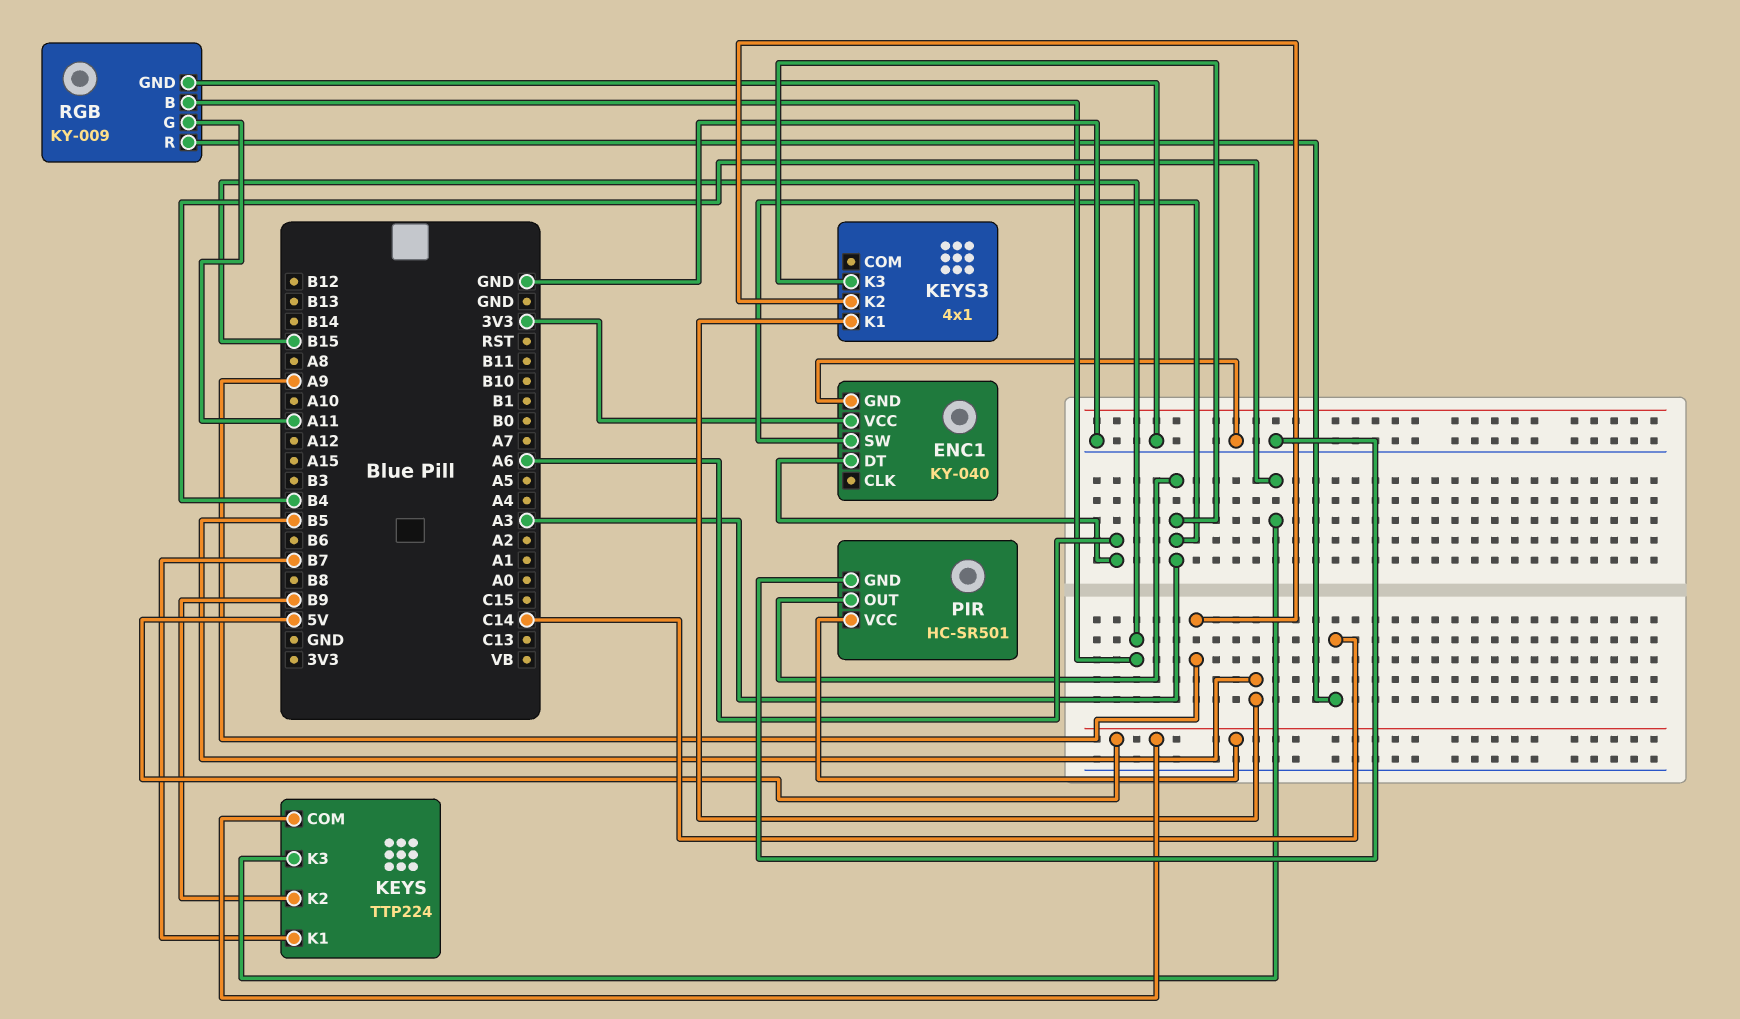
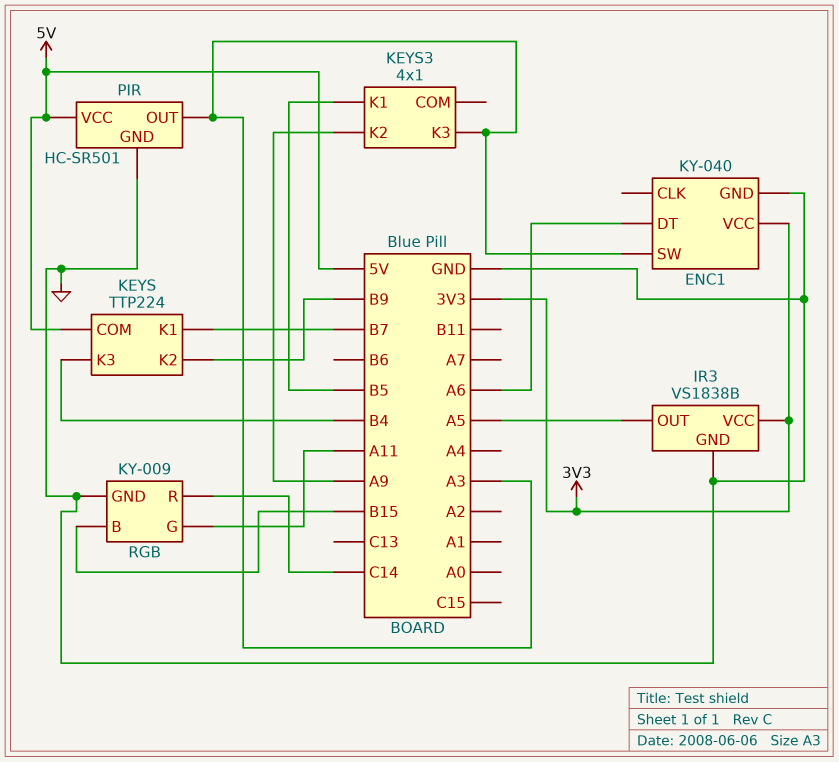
IR3: none -> VS1838B
IR3 pin GND: none -> GND
IR3 pin OUT: none -> A5
IR3 pin VCC: none -> 3V3

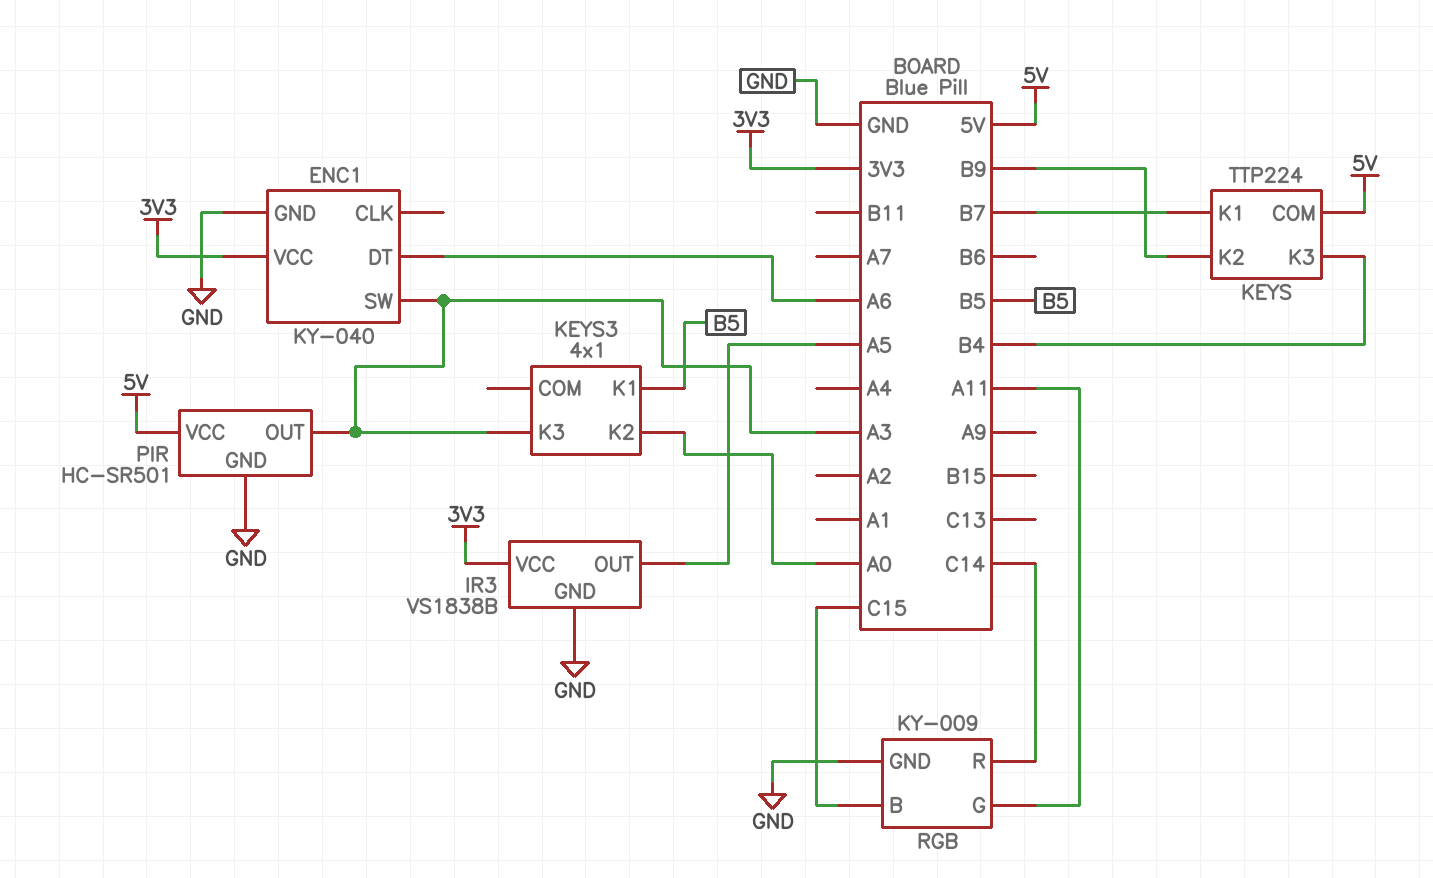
KEYS3 pin K2: A9 -> A0
RGB pin B: B15 -> C15

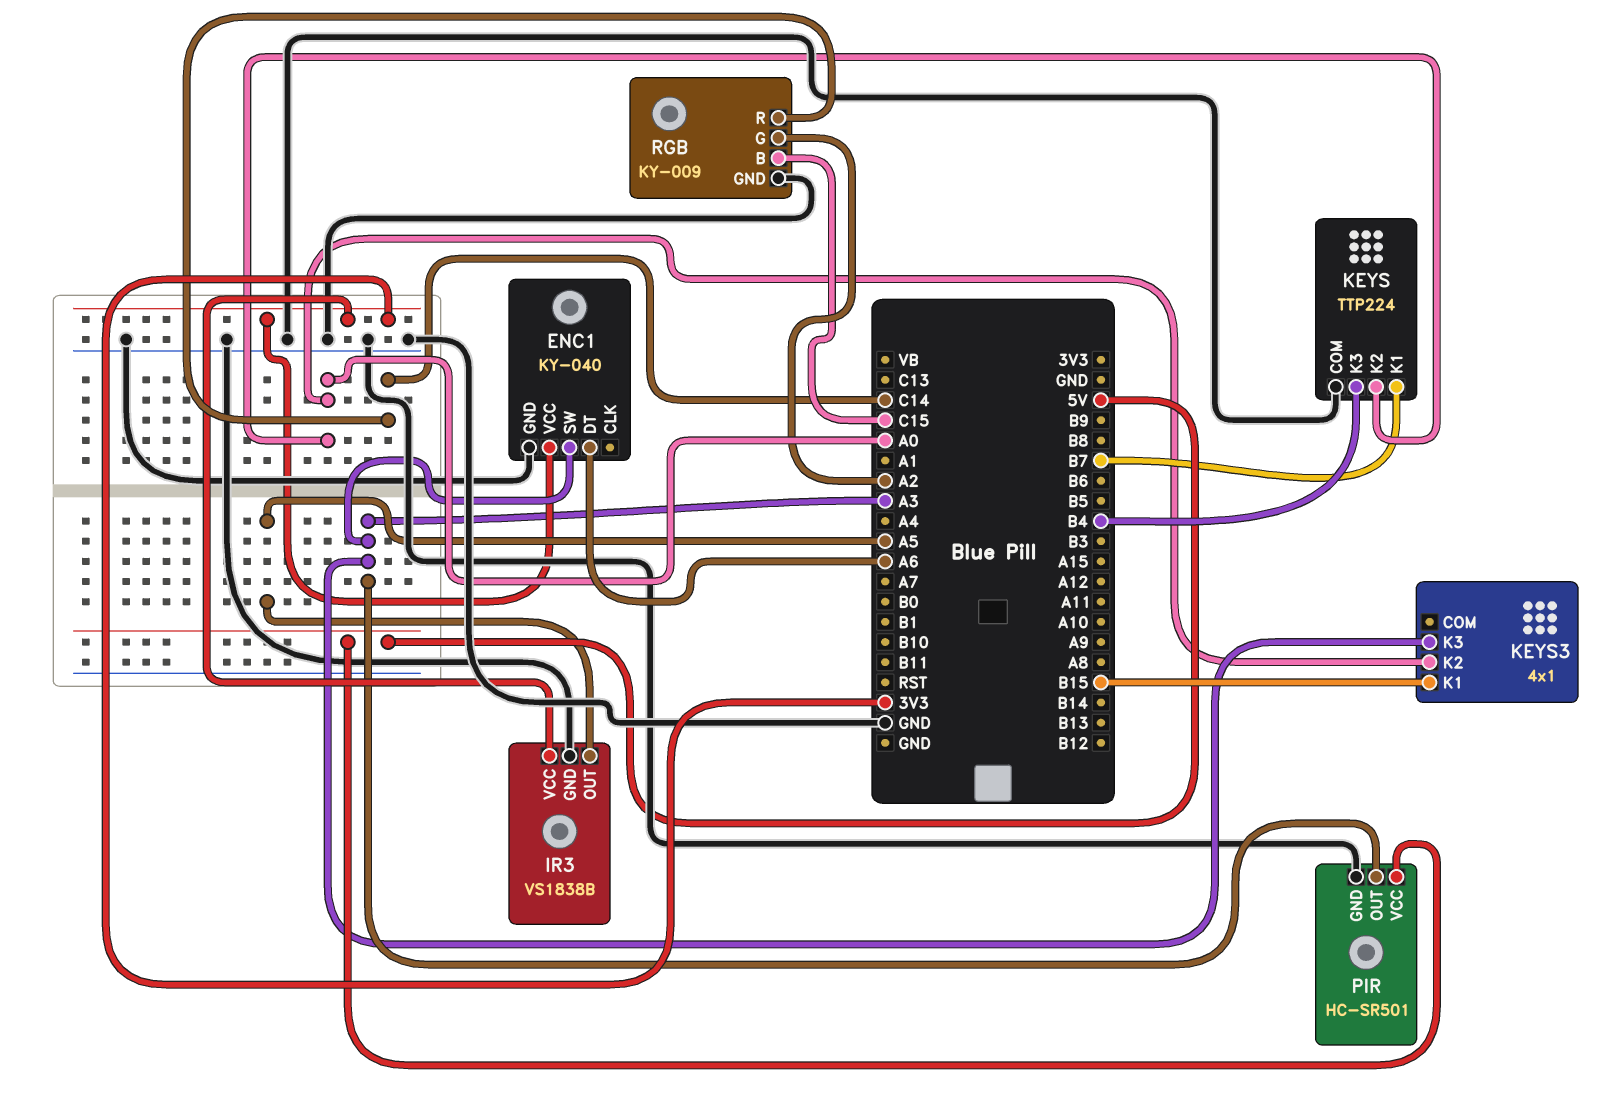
KEYS pin COM: 5V -> GND
KEYS pin K2: B9 -> A0
KEYS3 pin K1: B5 -> B15
RGB pin G: A11 -> A2

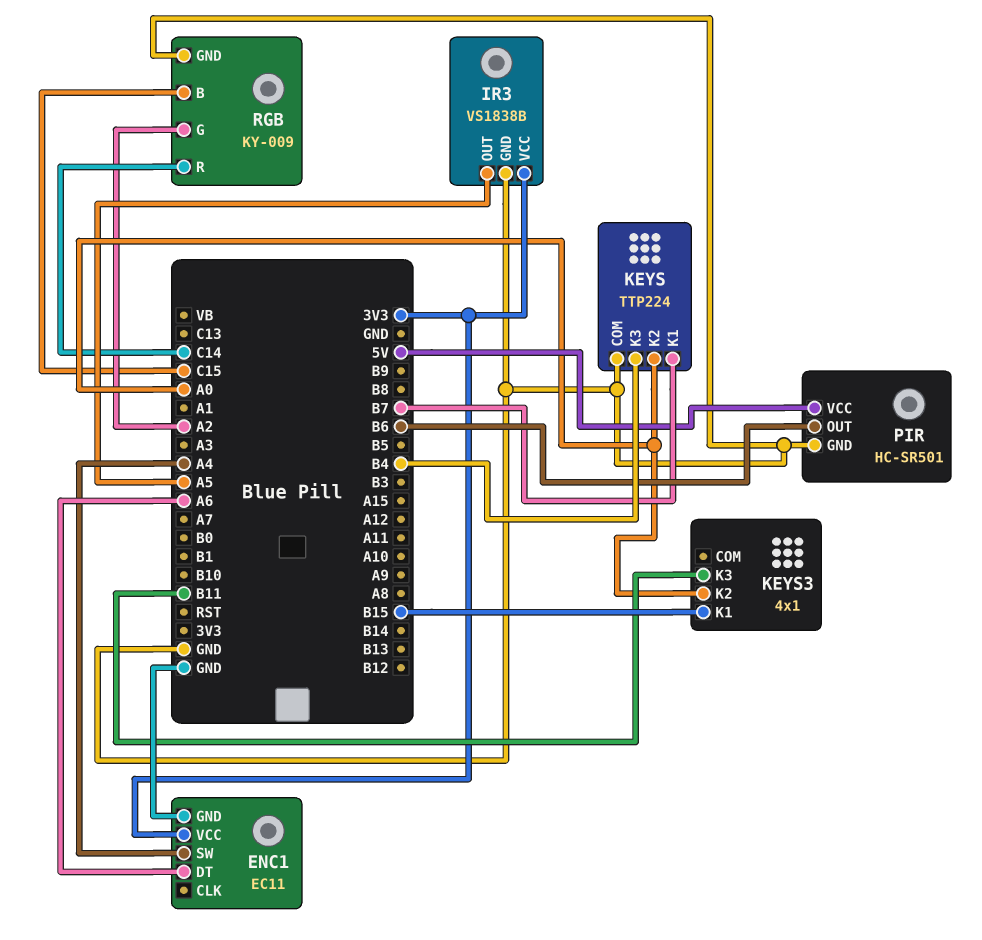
ENC1: KY-040 -> EC11
ENC1 pin SW: A3 -> A4
KEYS3 pin K3: A3 -> B11
PIR pin OUT: A3 -> B6

